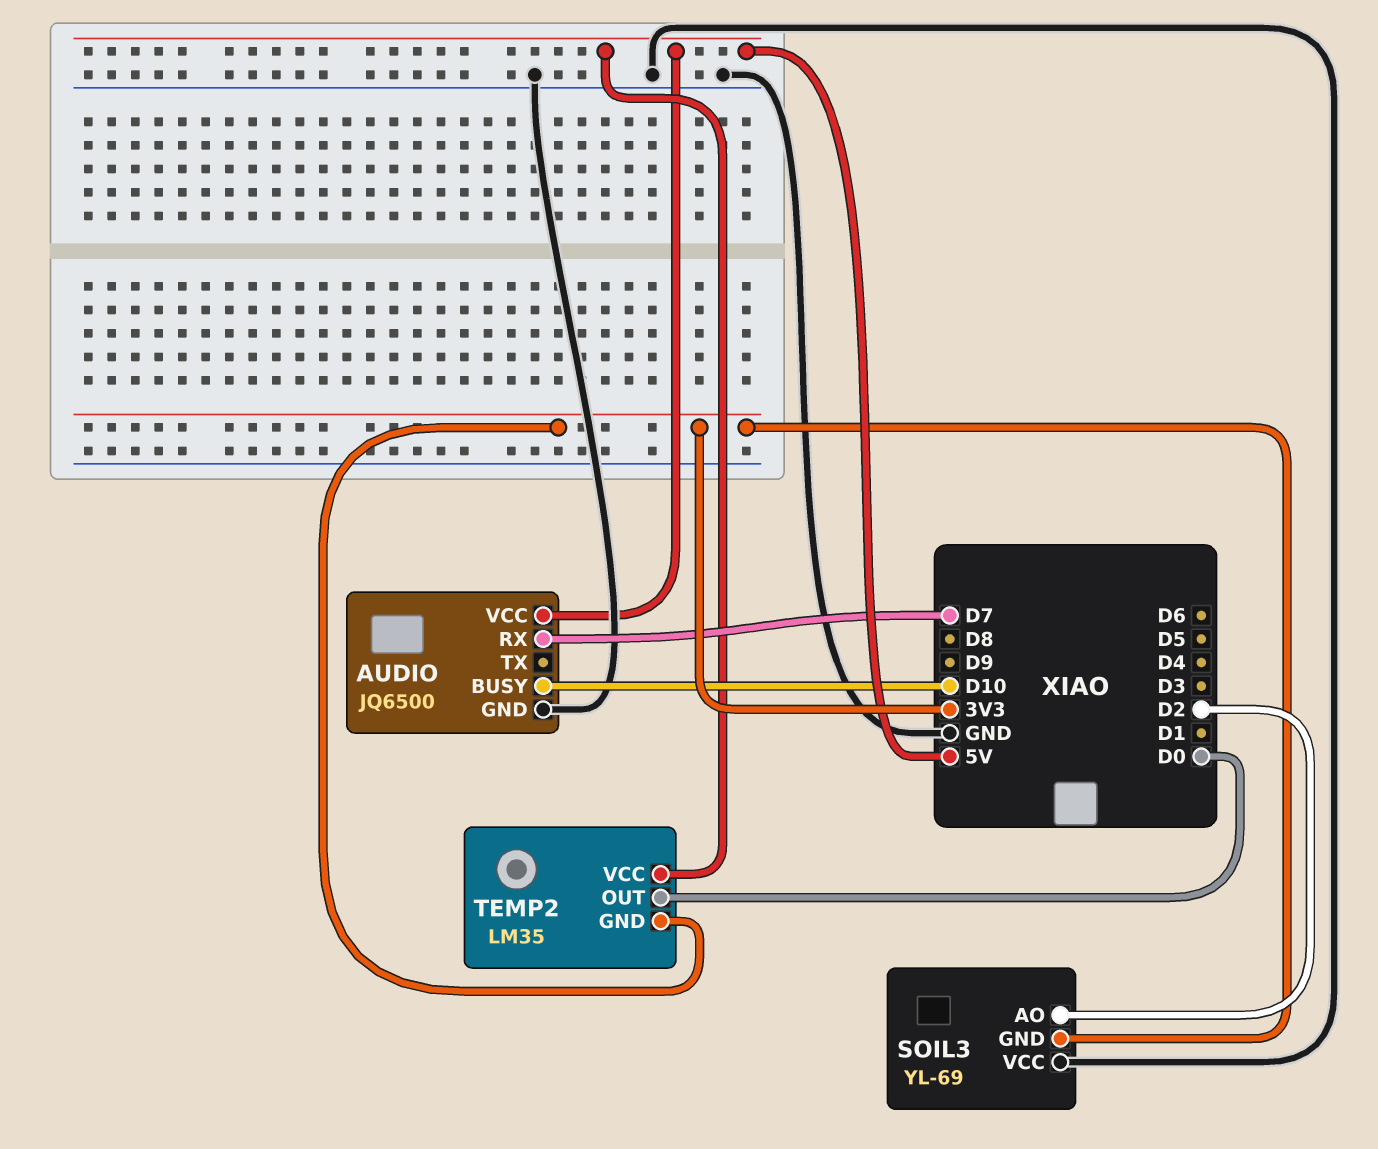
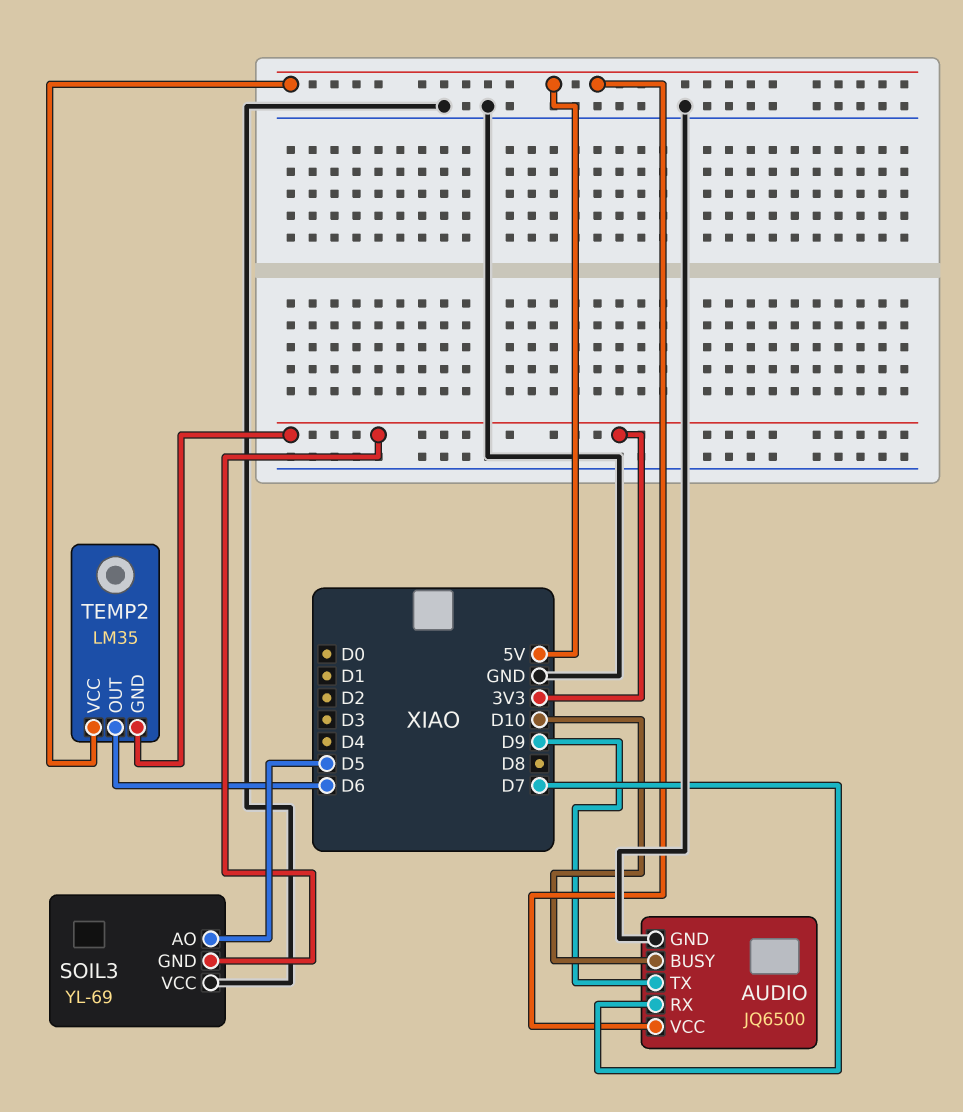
AUDIO pin TX: none -> D9
SOIL3 pin AO: D2 -> D5
TEMP2 pin OUT: D0 -> D6

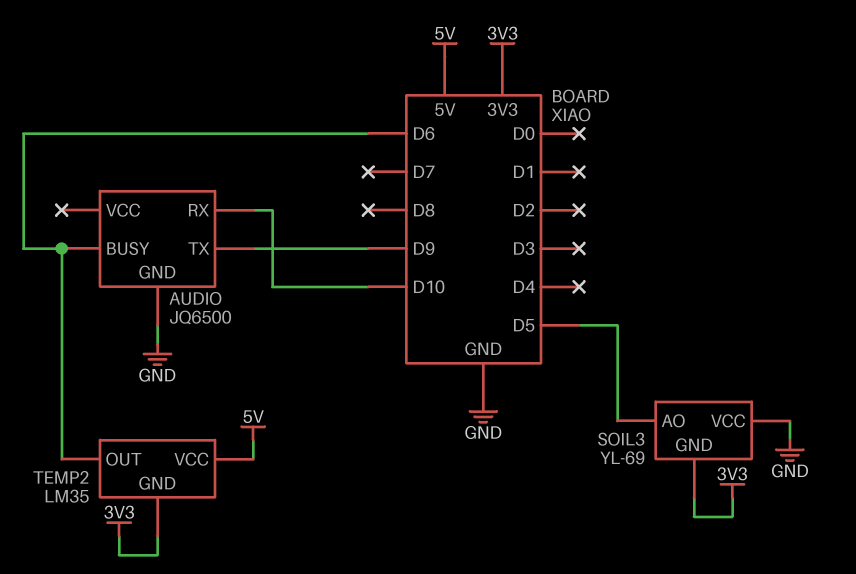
AUDIO pin BUSY: D10 -> D6
AUDIO pin RX: D7 -> D10
AUDIO pin VCC: 5V -> none

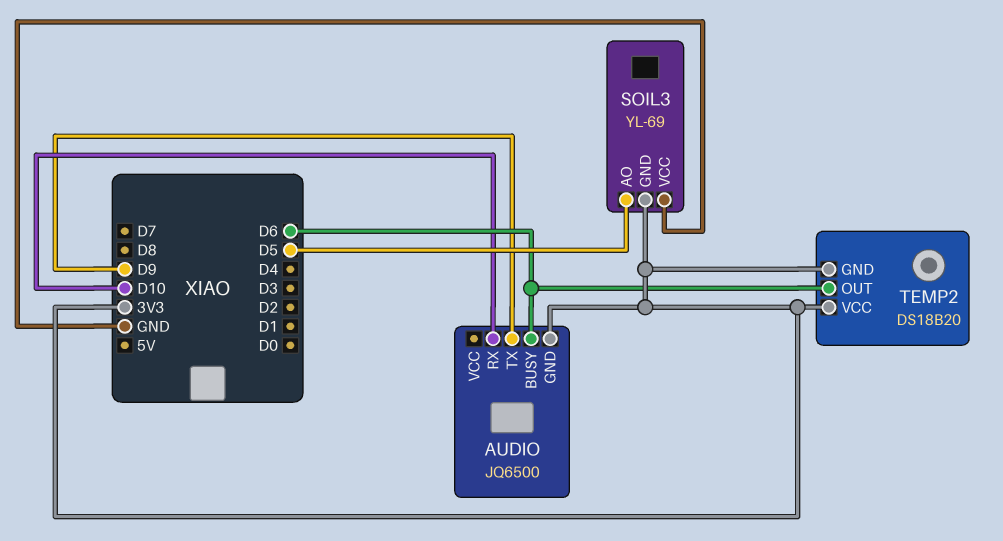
AUDIO pin GND: GND -> 3V3
TEMP2: LM35 -> DS18B20
TEMP2 pin VCC: 5V -> 3V3

